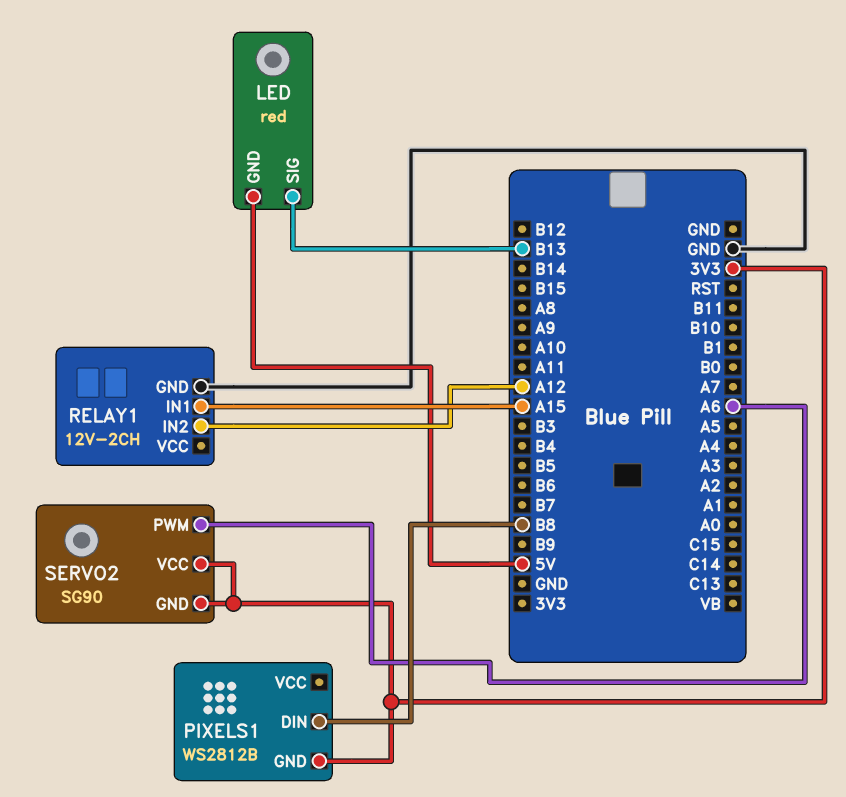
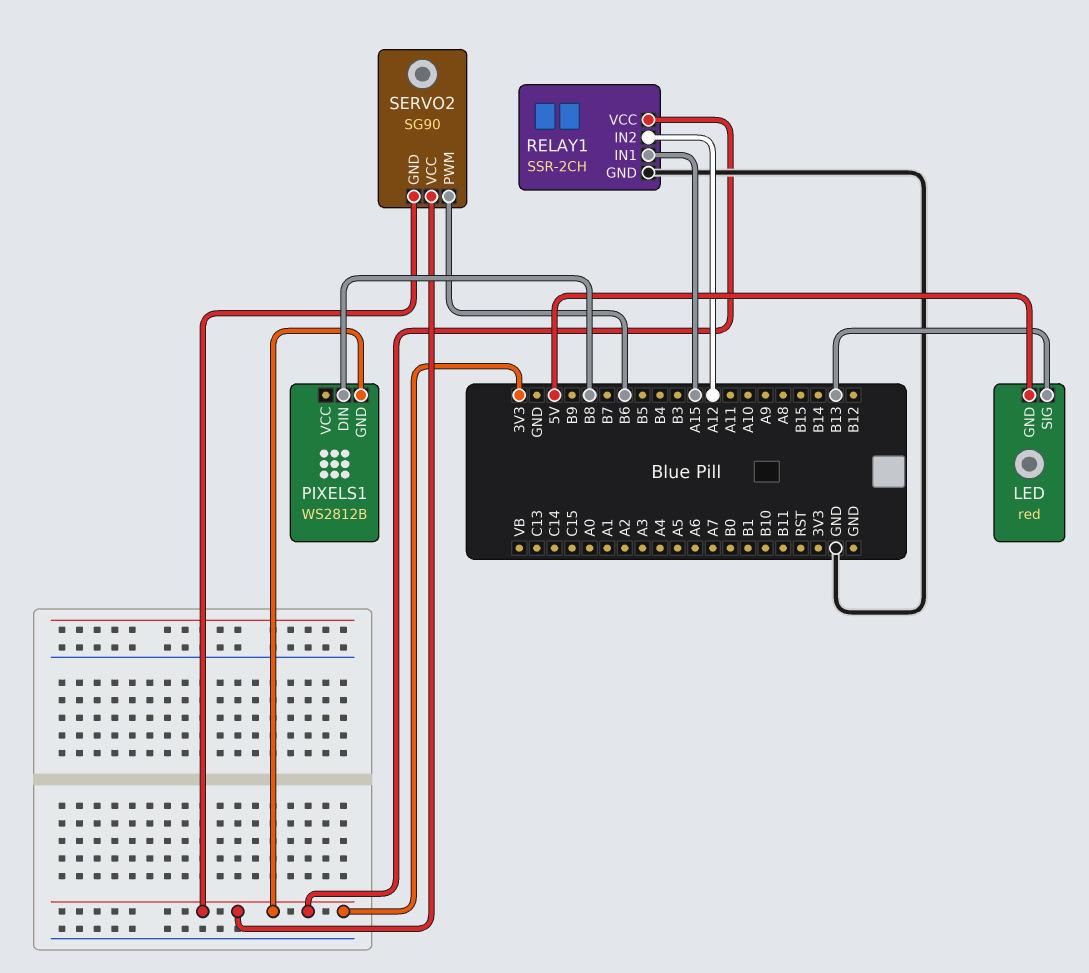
RELAY1: 12V-2CH -> SSR-2CH
RELAY1 pin VCC: none -> 3V3
SERVO2 pin PWM: A6 -> B6

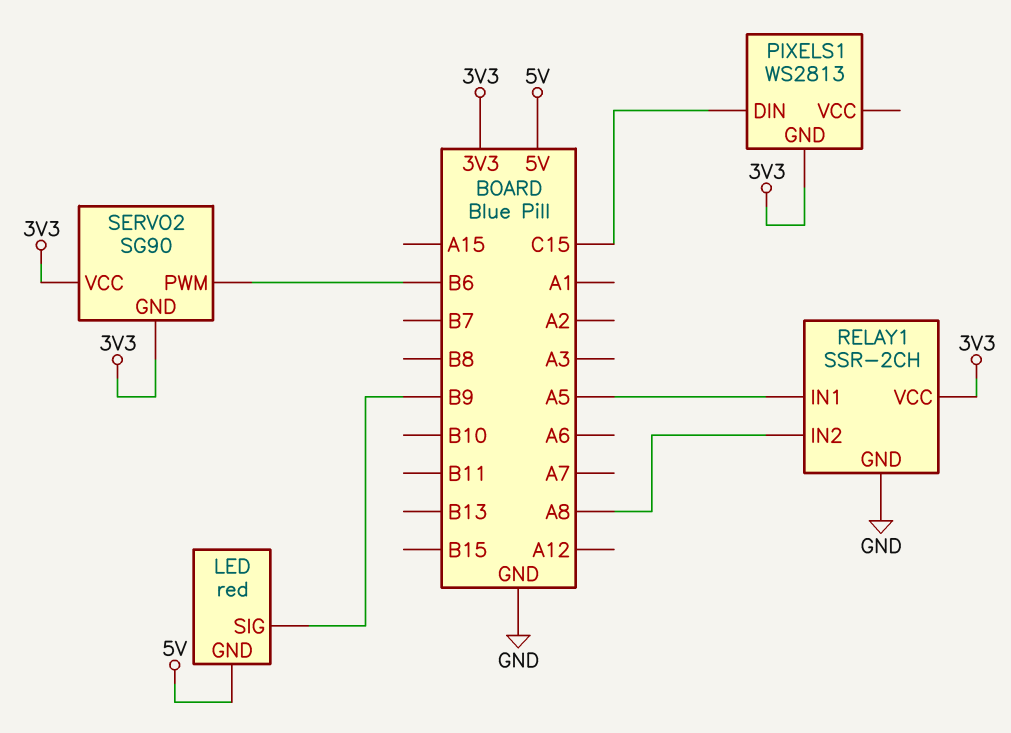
LED pin SIG: B13 -> B9
PIXELS1: WS2812B -> WS2813
PIXELS1 pin DIN: B8 -> C15
RELAY1 pin IN1: A15 -> A5
RELAY1 pin IN2: A12 -> A8

